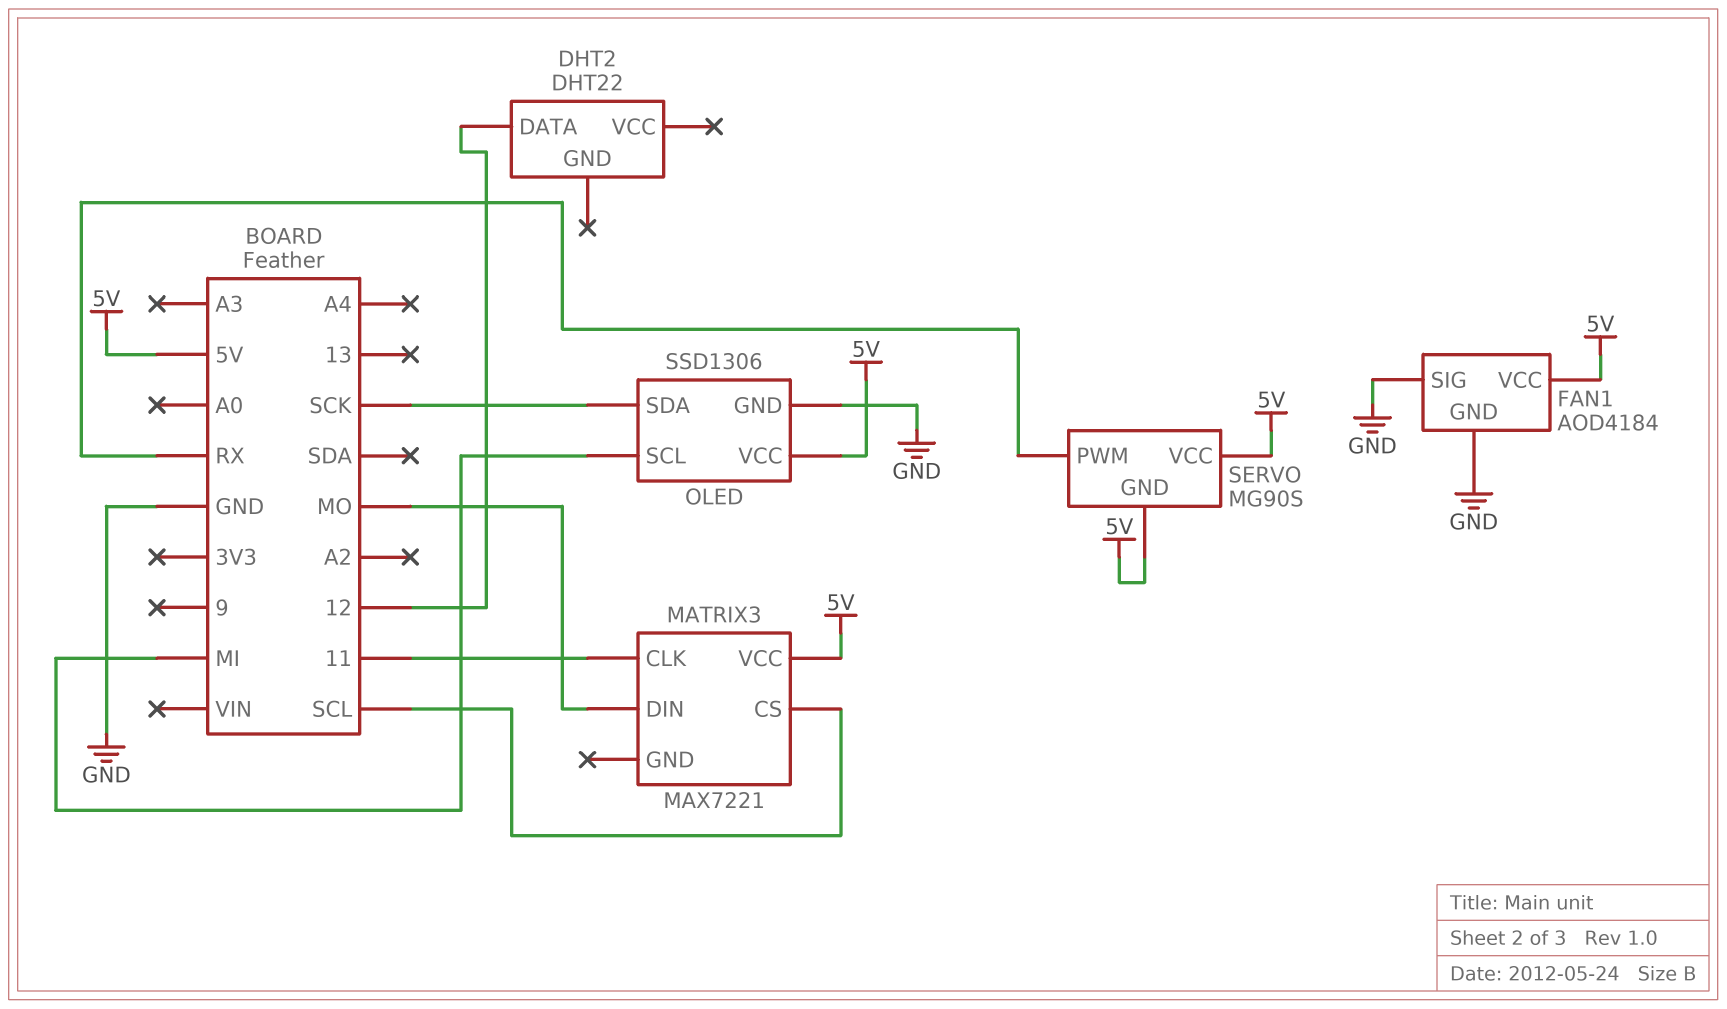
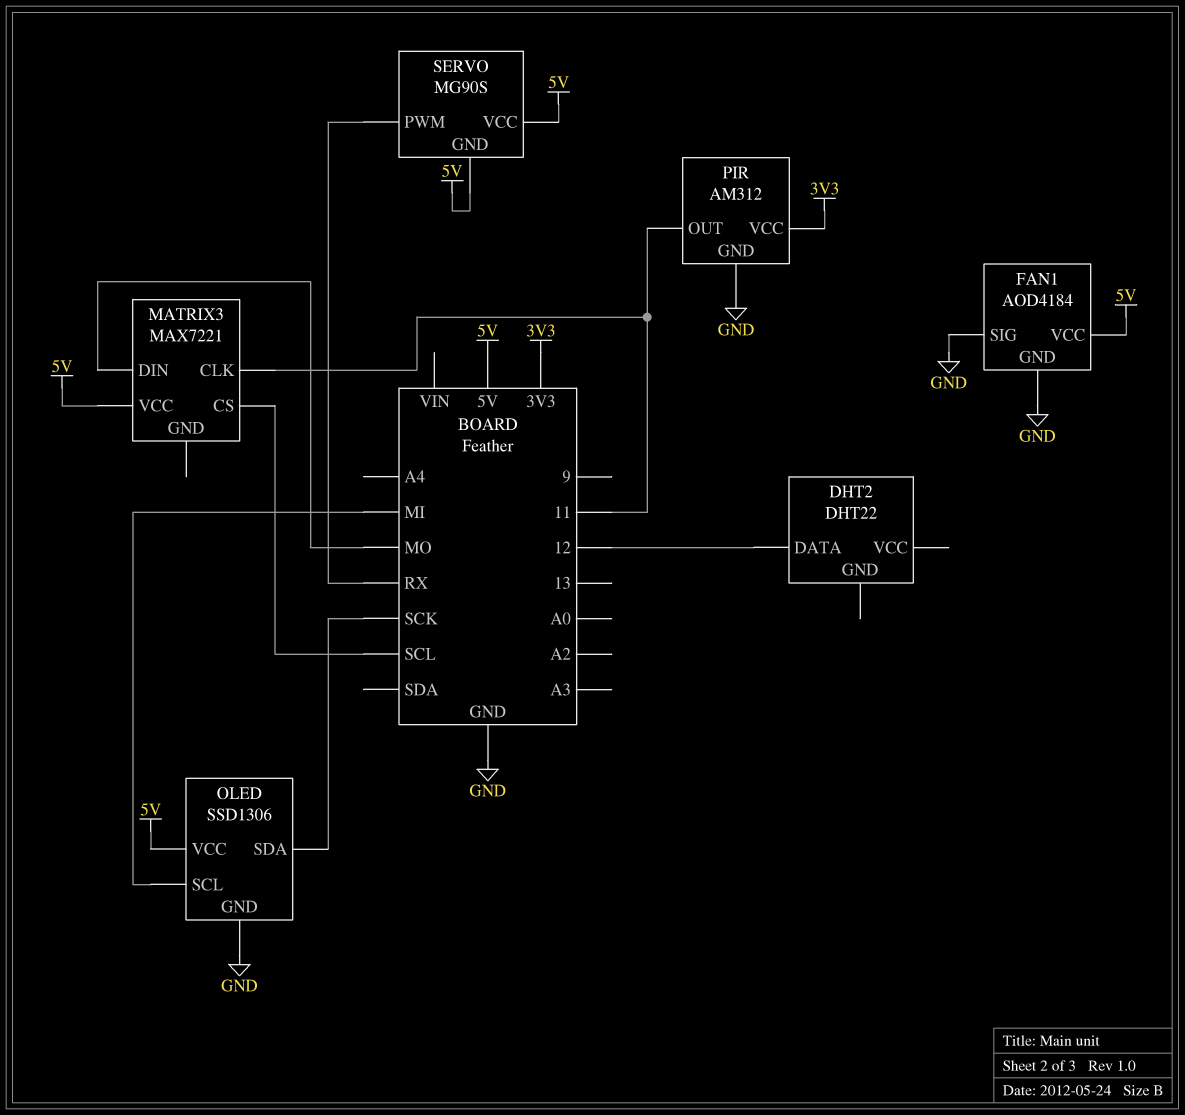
PIR: none -> AM312
PIR pin GND: none -> GND
PIR pin OUT: none -> 11
PIR pin VCC: none -> 3V3

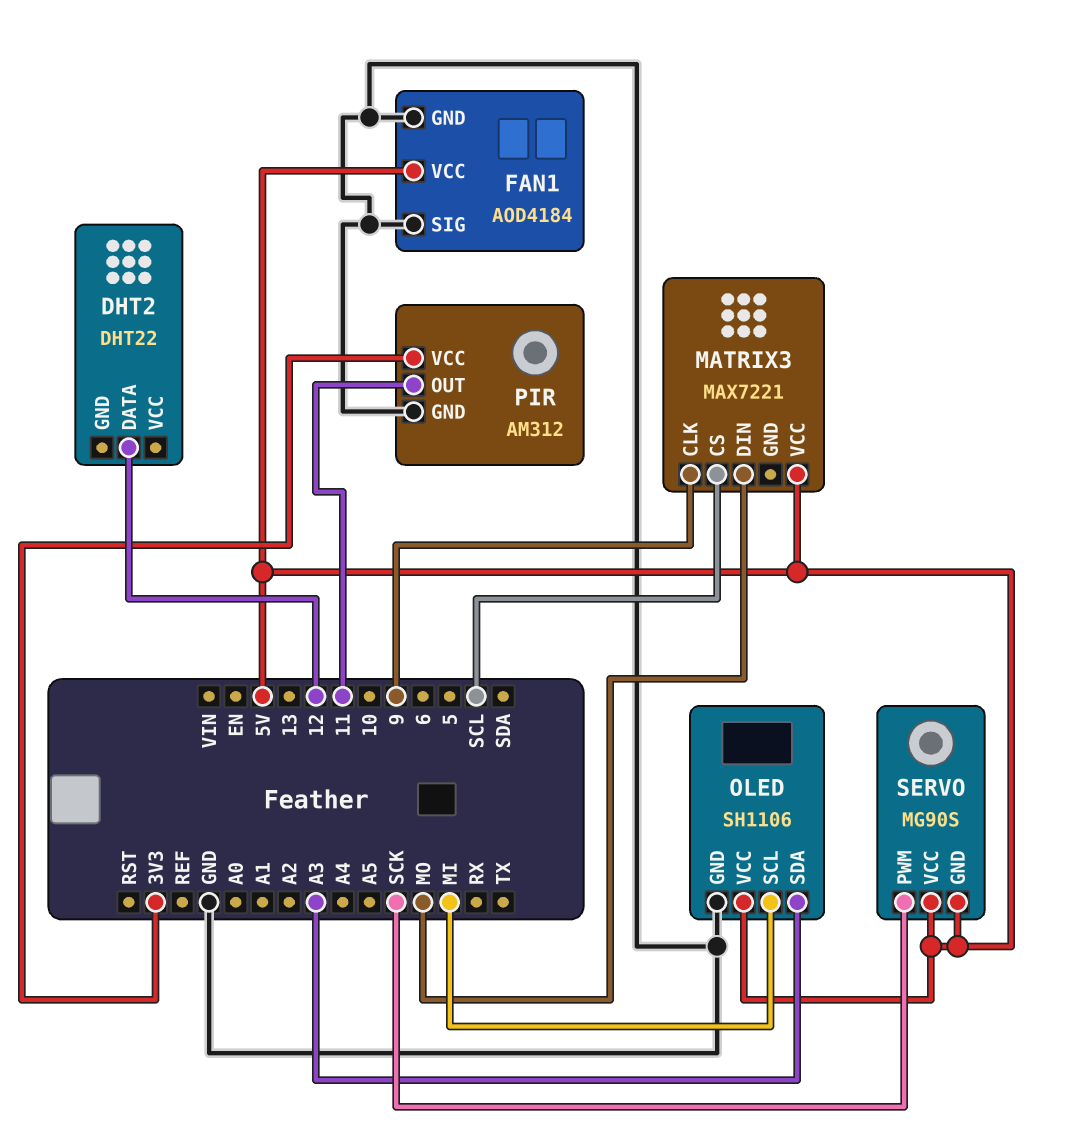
MATRIX3 pin CLK: 11 -> 9
OLED: SSD1306 -> SH1106
OLED pin SDA: SCK -> A3
SERVO pin PWM: RX -> SCK

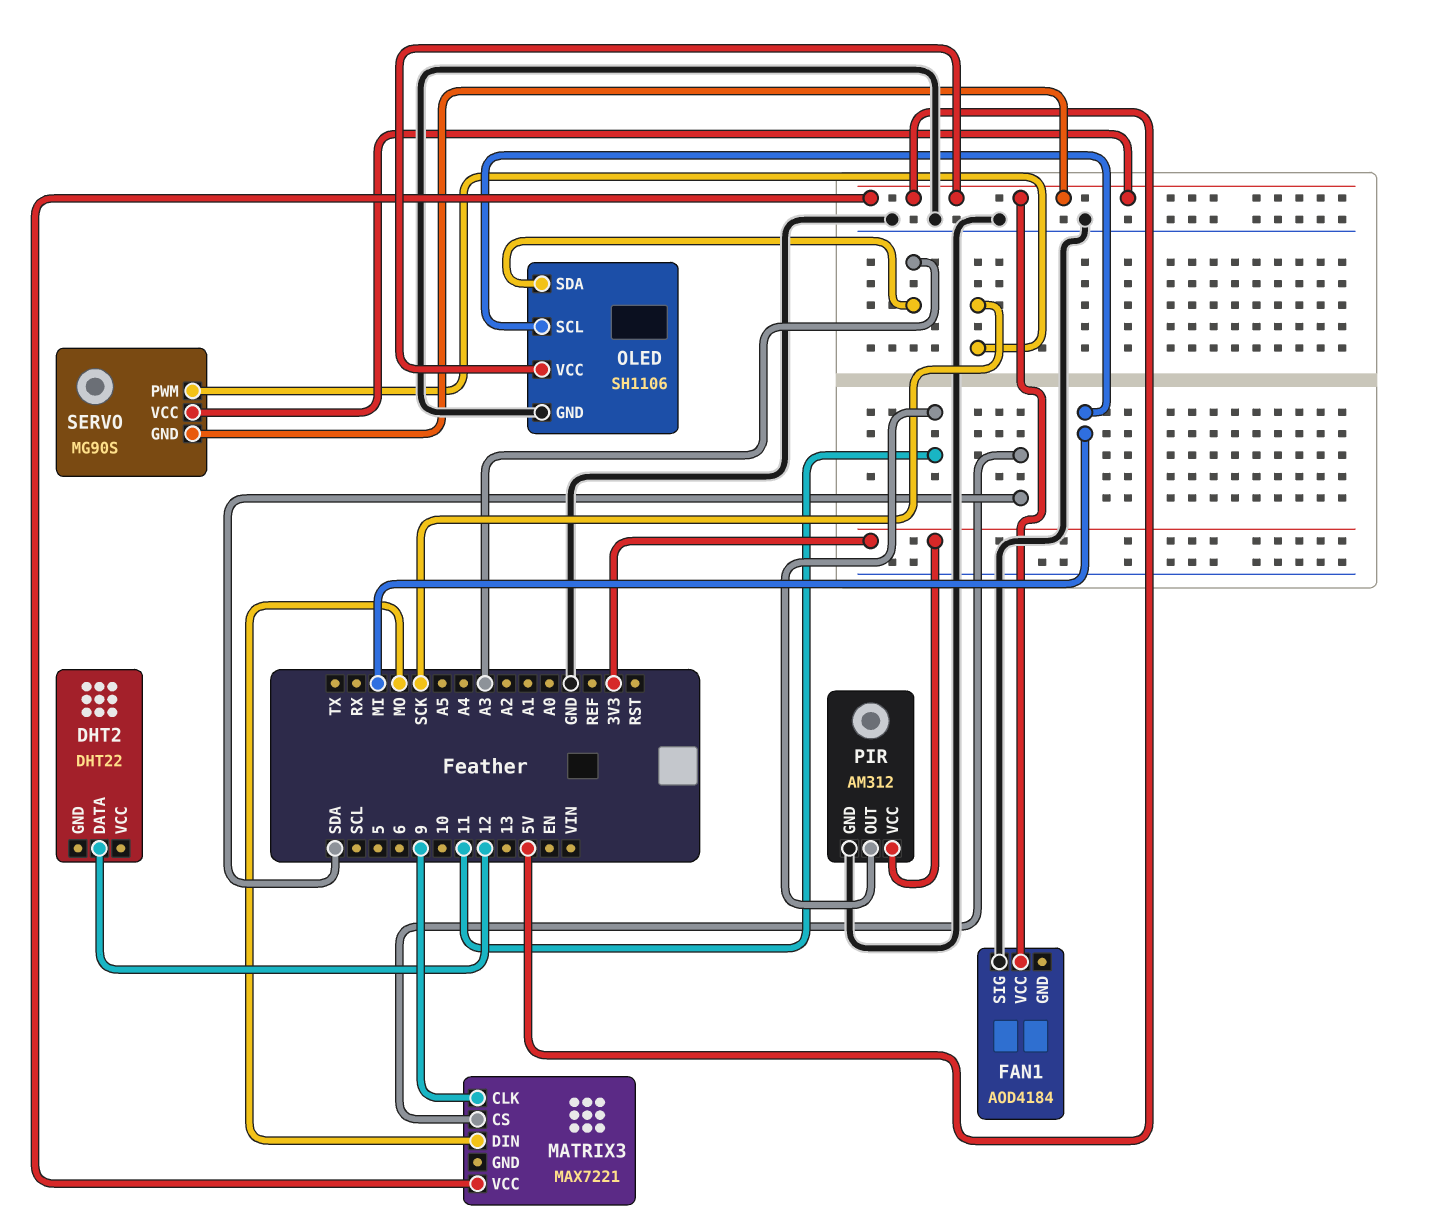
FAN1 pin GND: GND -> none
MATRIX3 pin CS: SCL -> SDA

